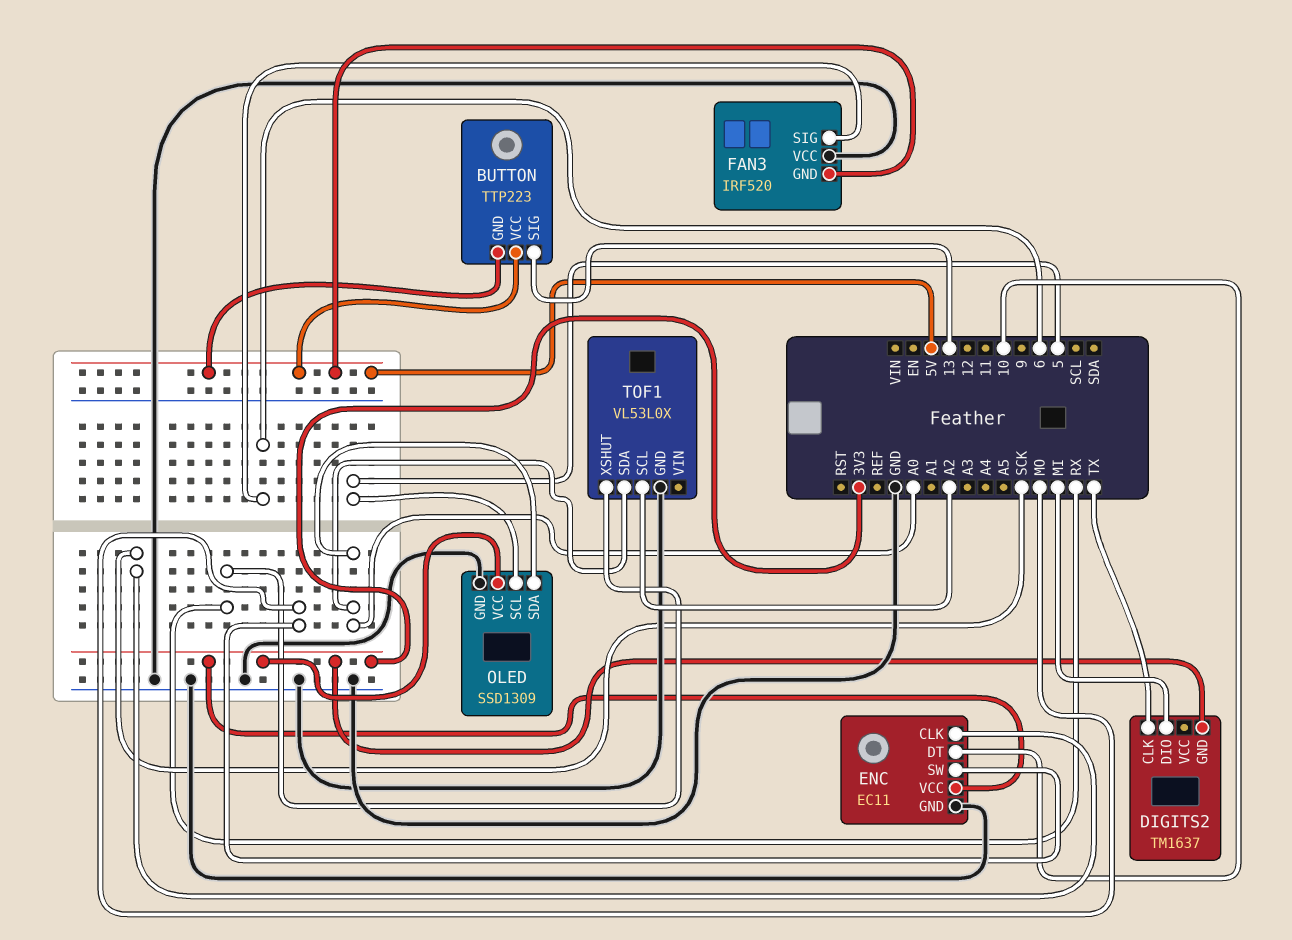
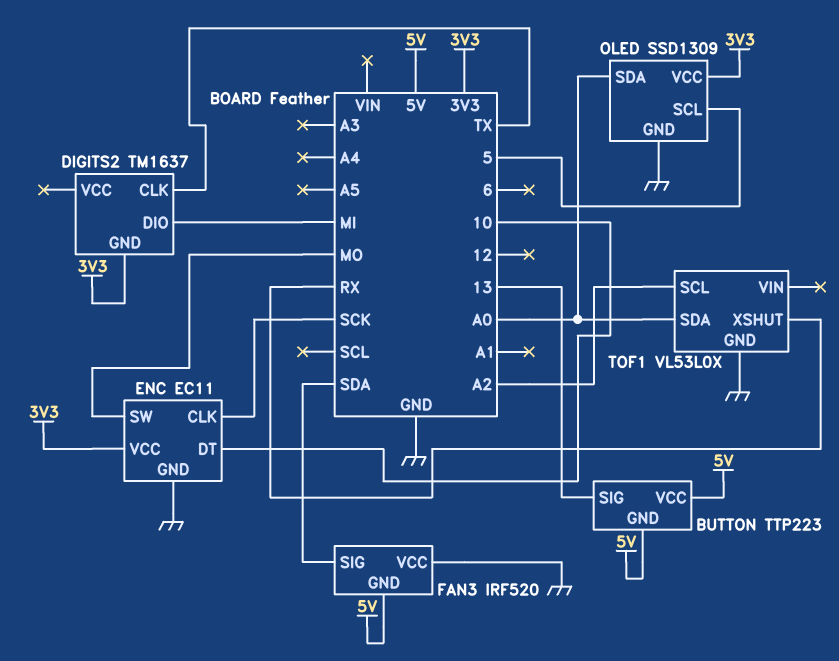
FAN3 pin SIG: 6 -> SDA

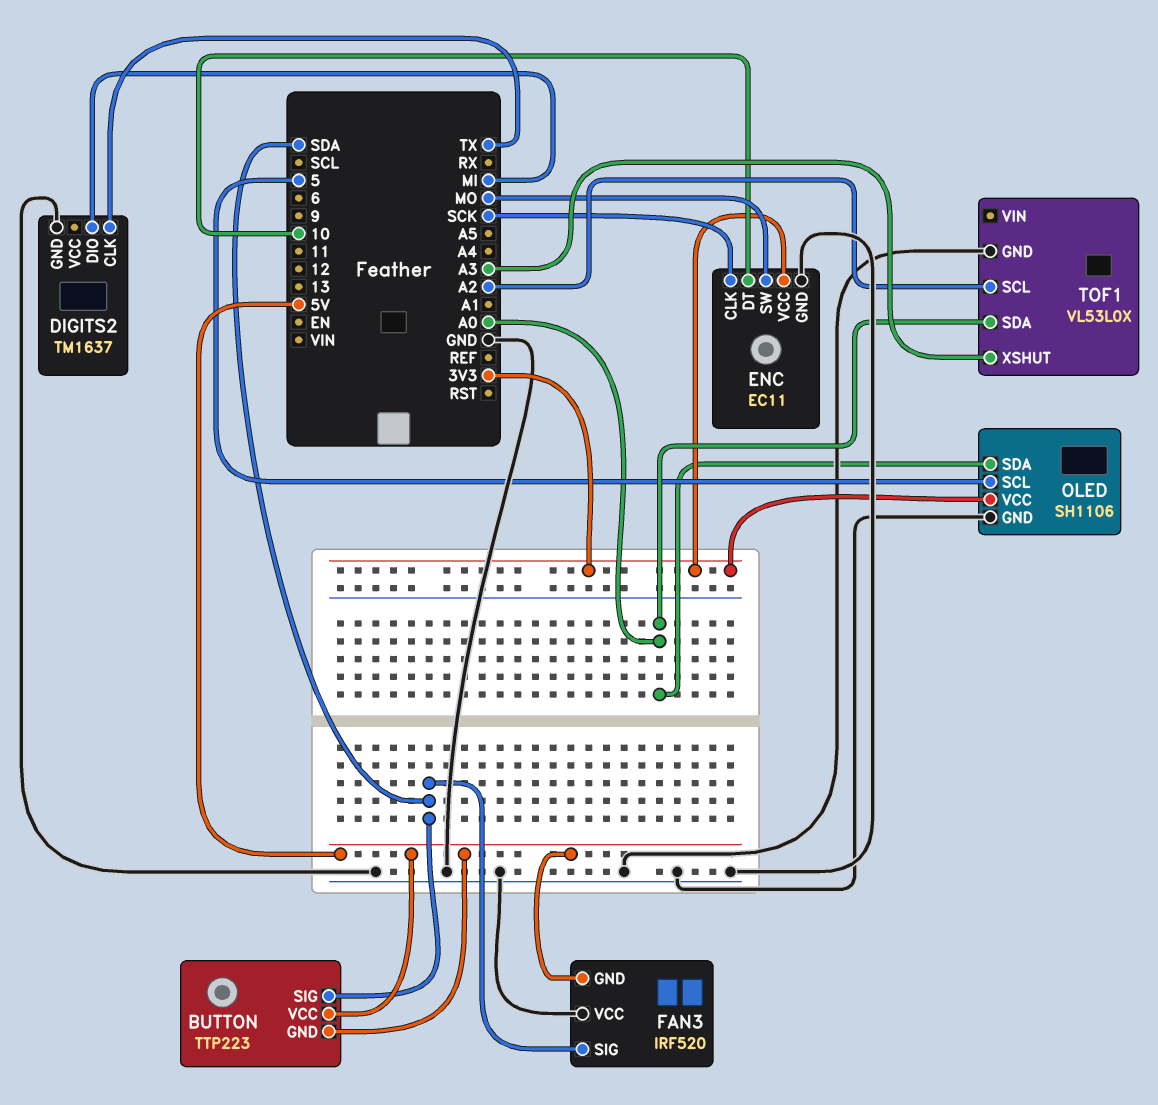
BUTTON pin SIG: 13 -> SDA
DIGITS2 pin GND: 3V3 -> GND
OLED: SSD1309 -> SH1106
TOF1 pin XSHUT: RX -> A3

